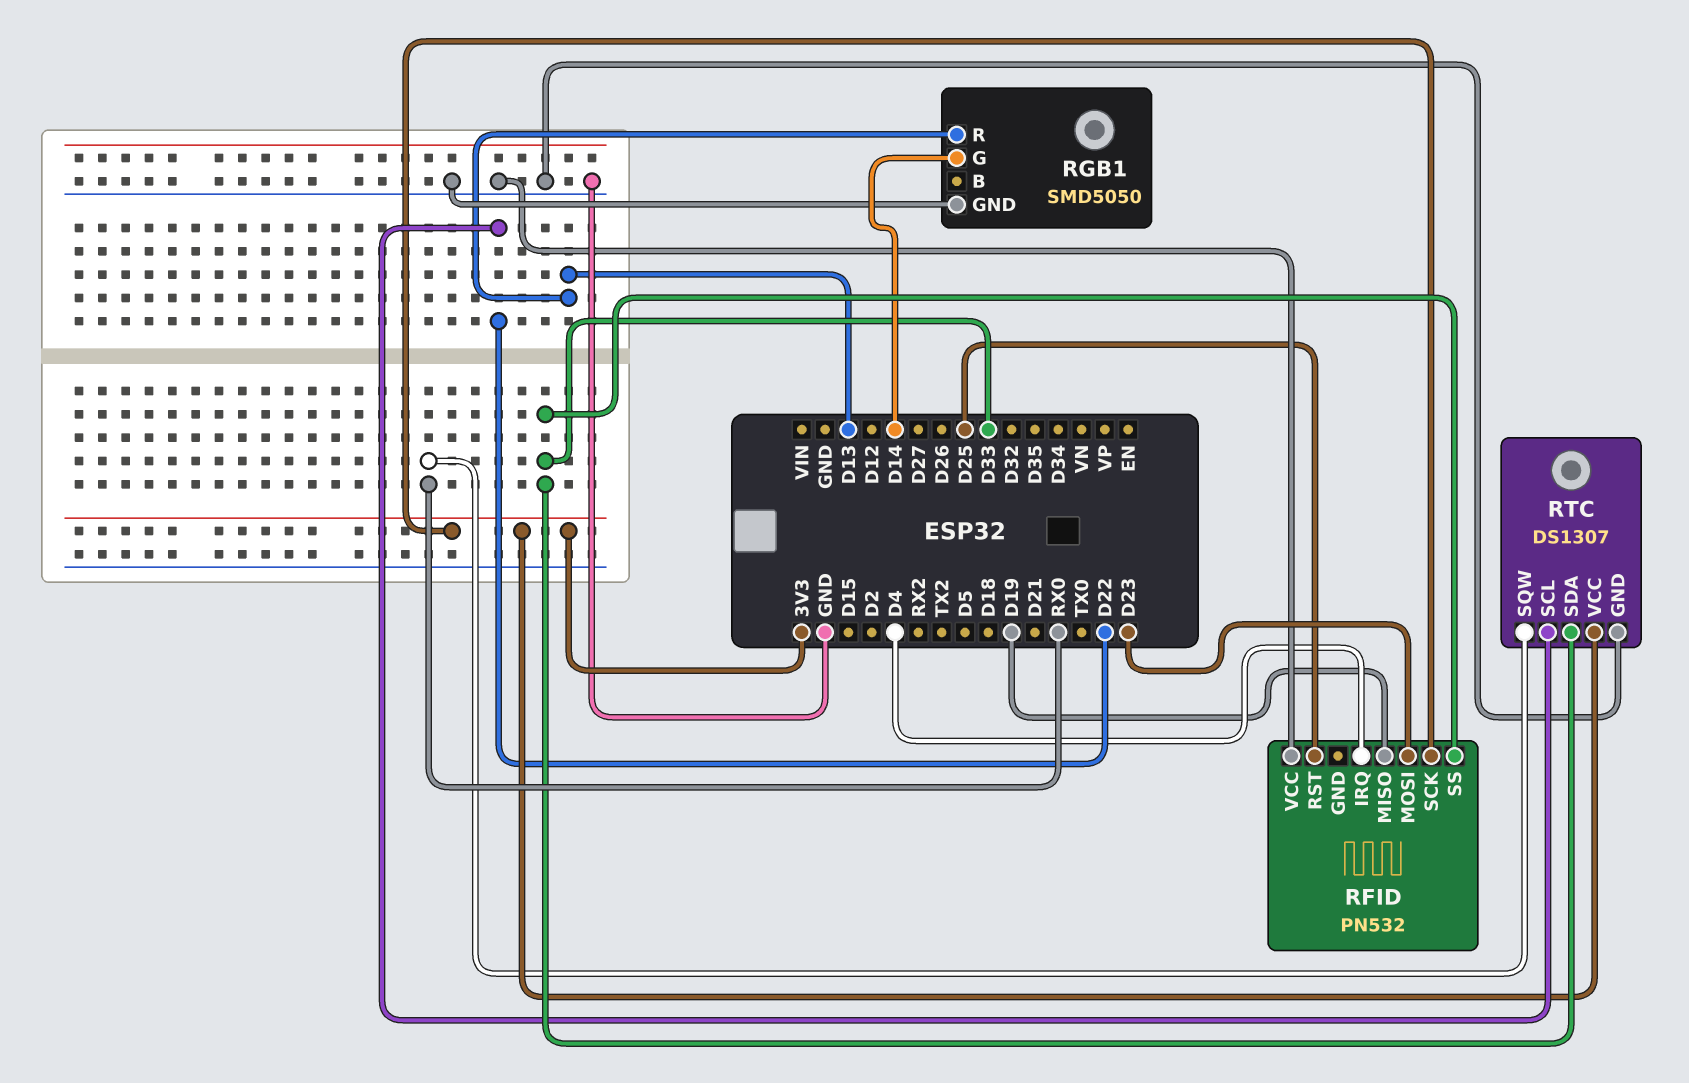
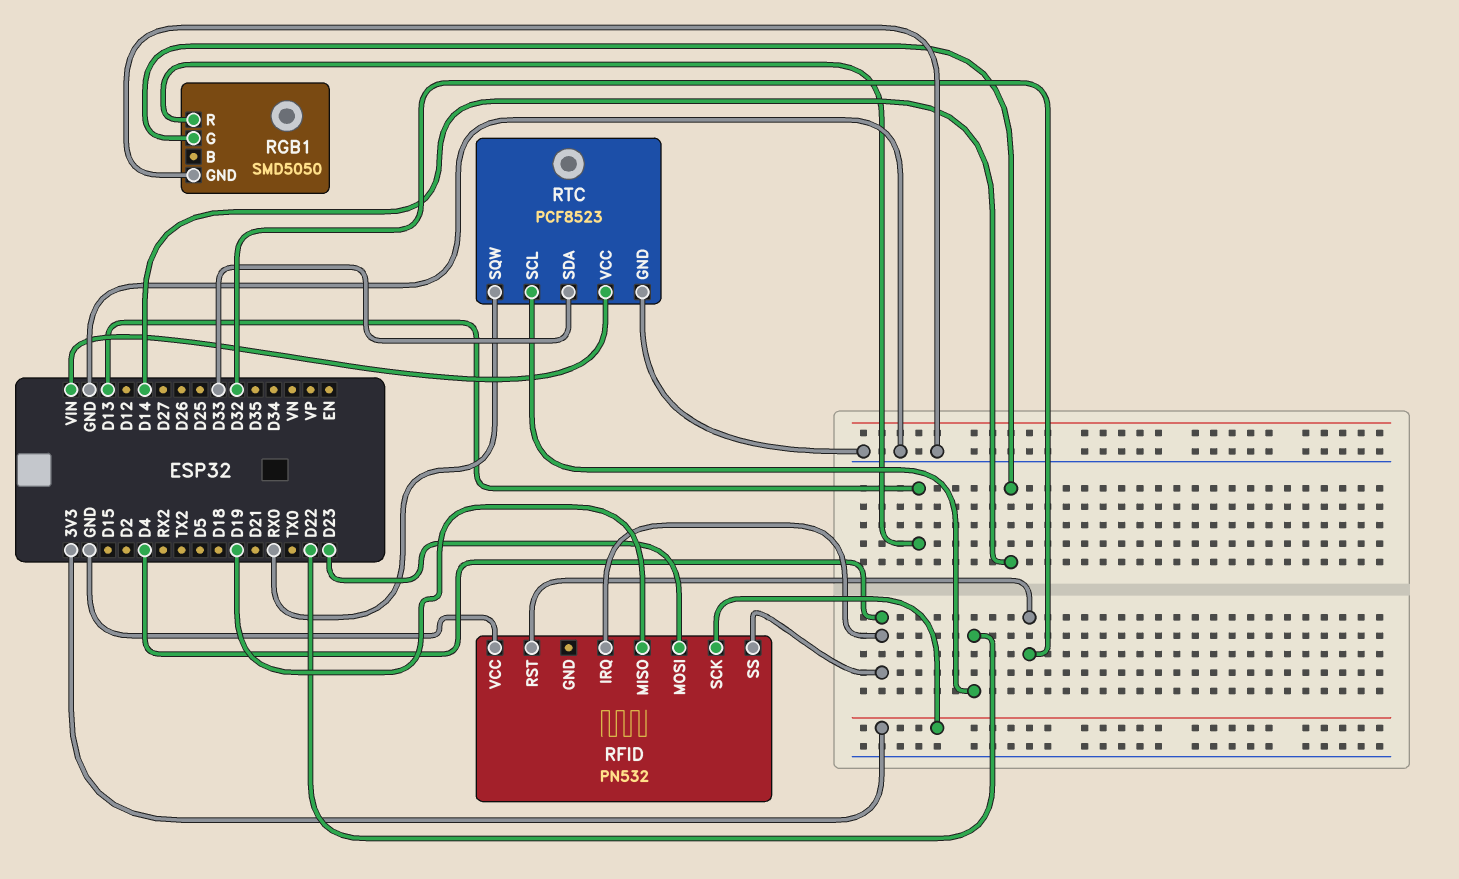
RFID pin RST: D25 -> D32
RFID pin SS: D33 -> D4
RTC: DS1307 -> PCF8523
RTC pin VCC: 3V3 -> VIN

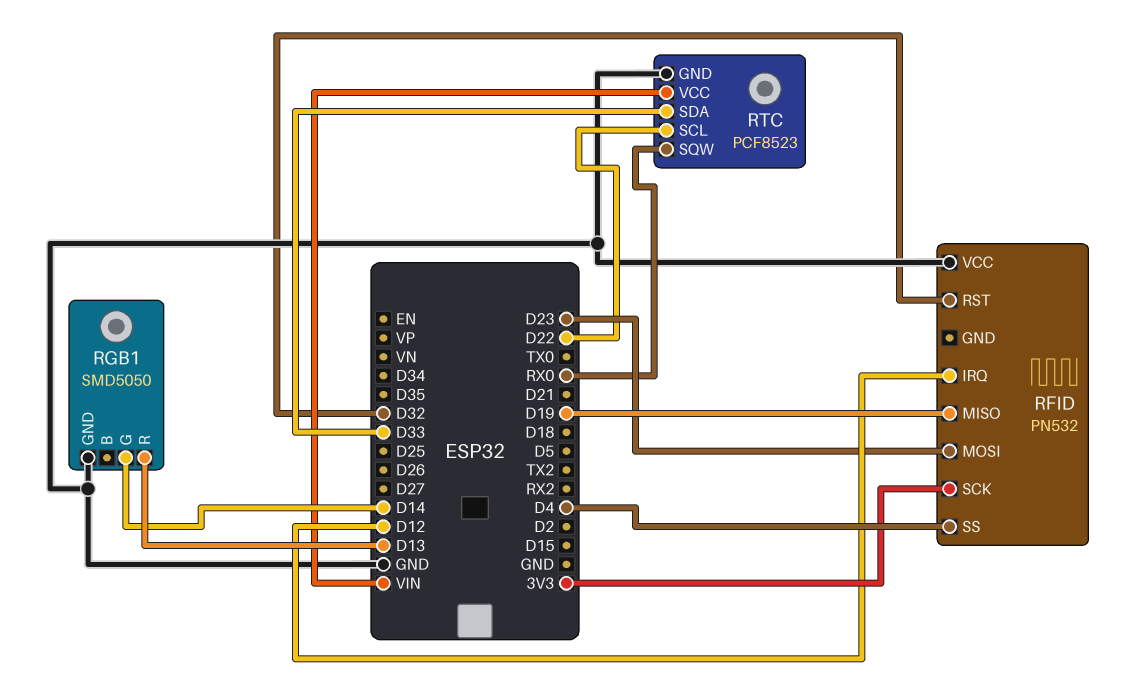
RFID pin IRQ: D4 -> D12

